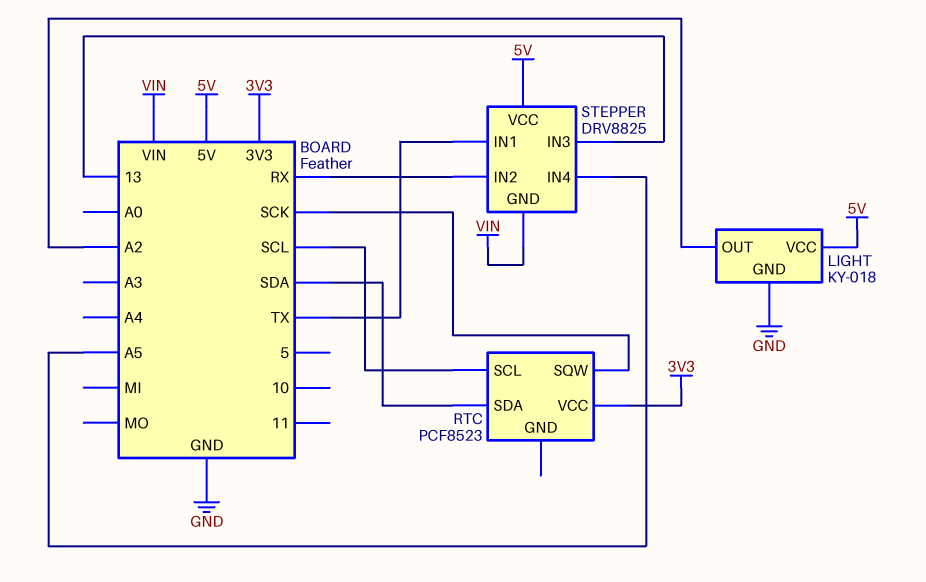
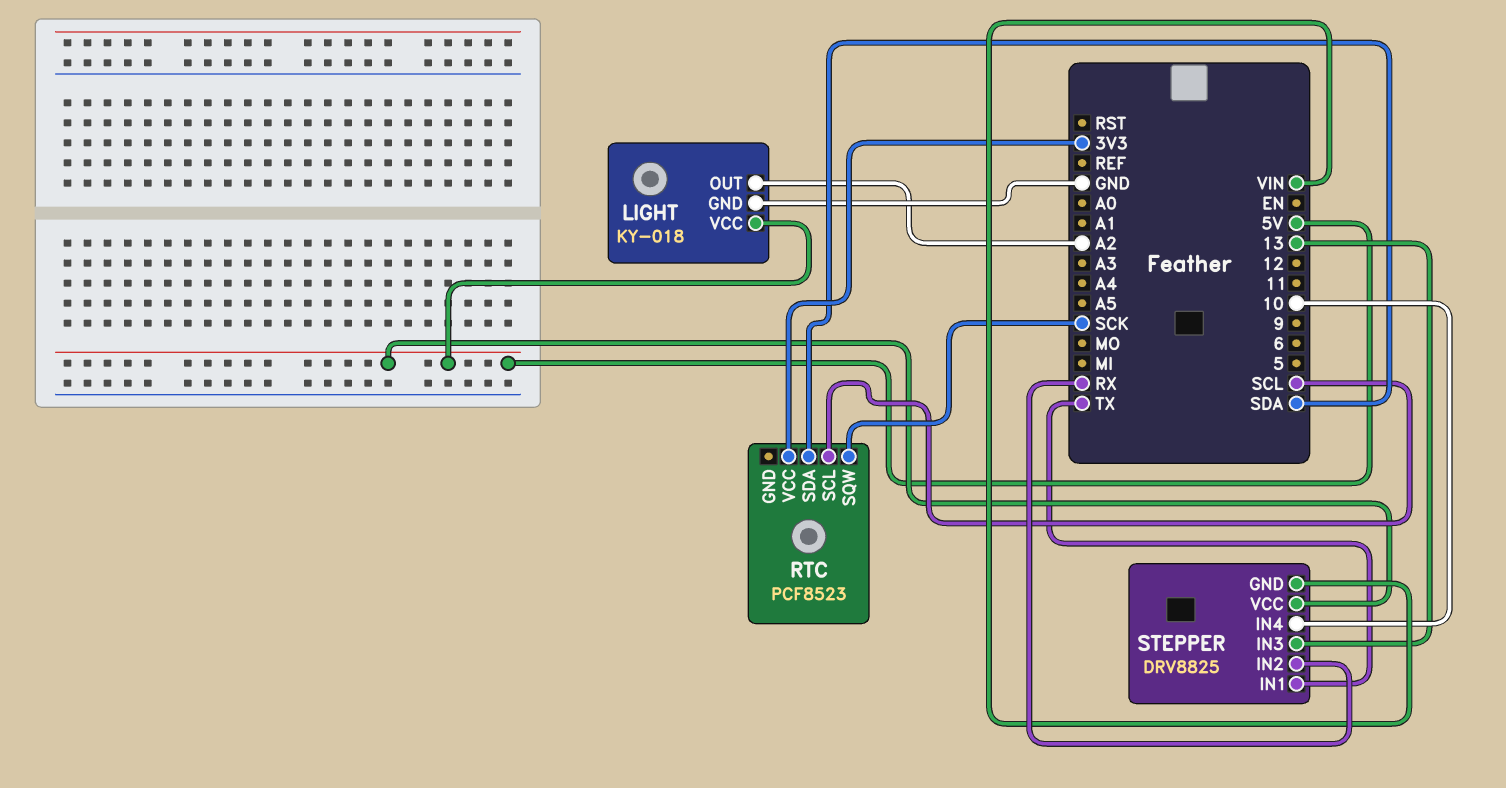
STEPPER pin IN4: A5 -> 10

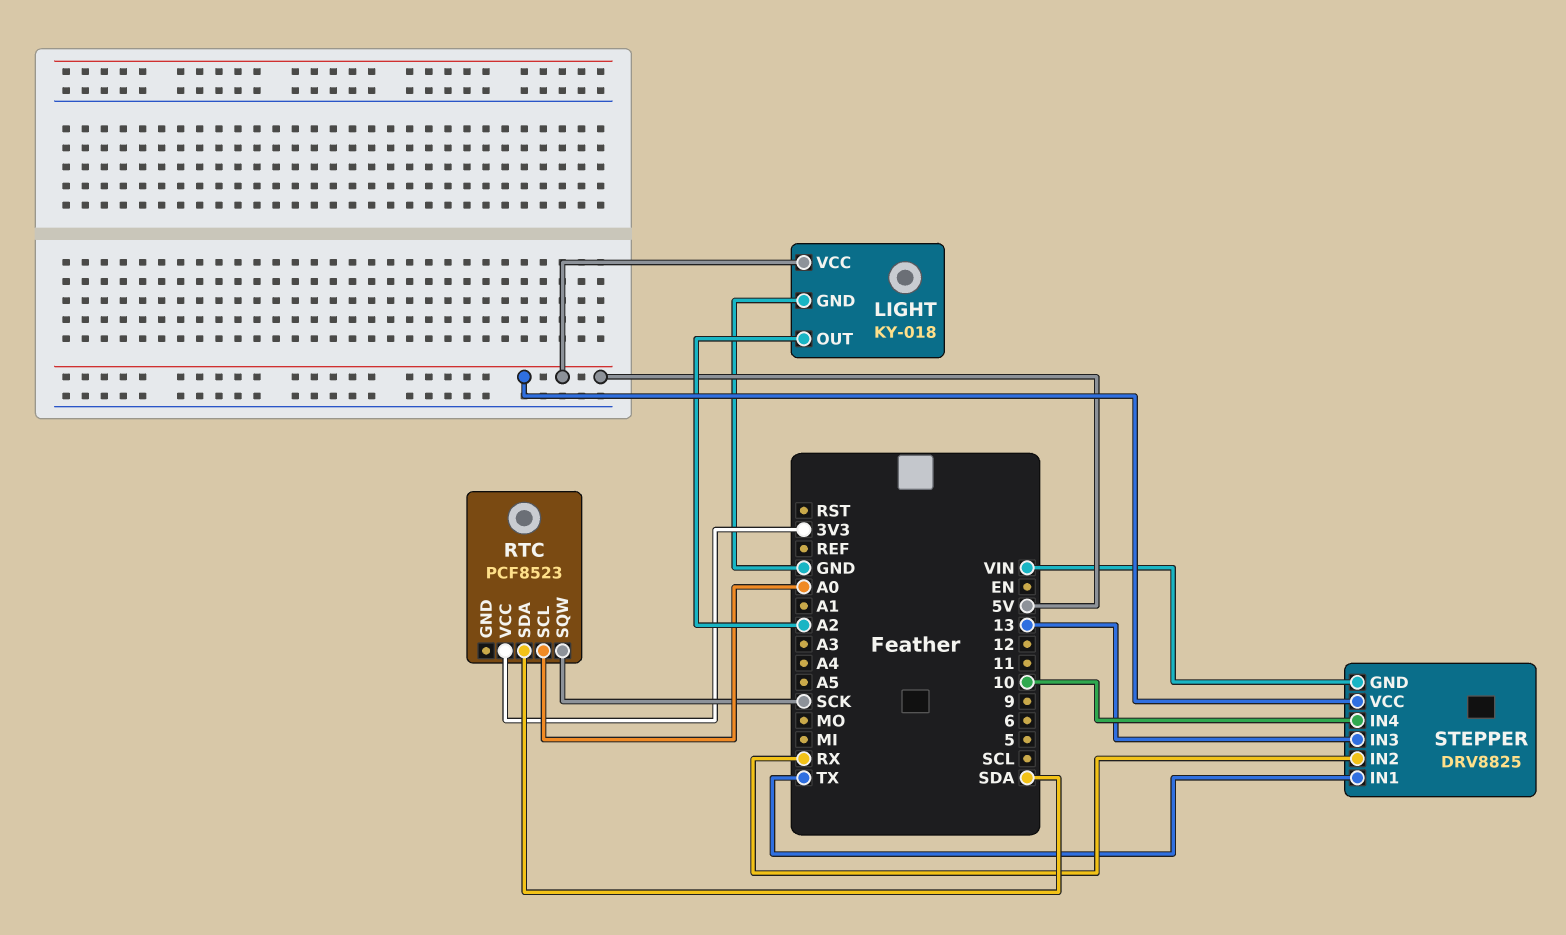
RTC pin SCL: SCL -> A0

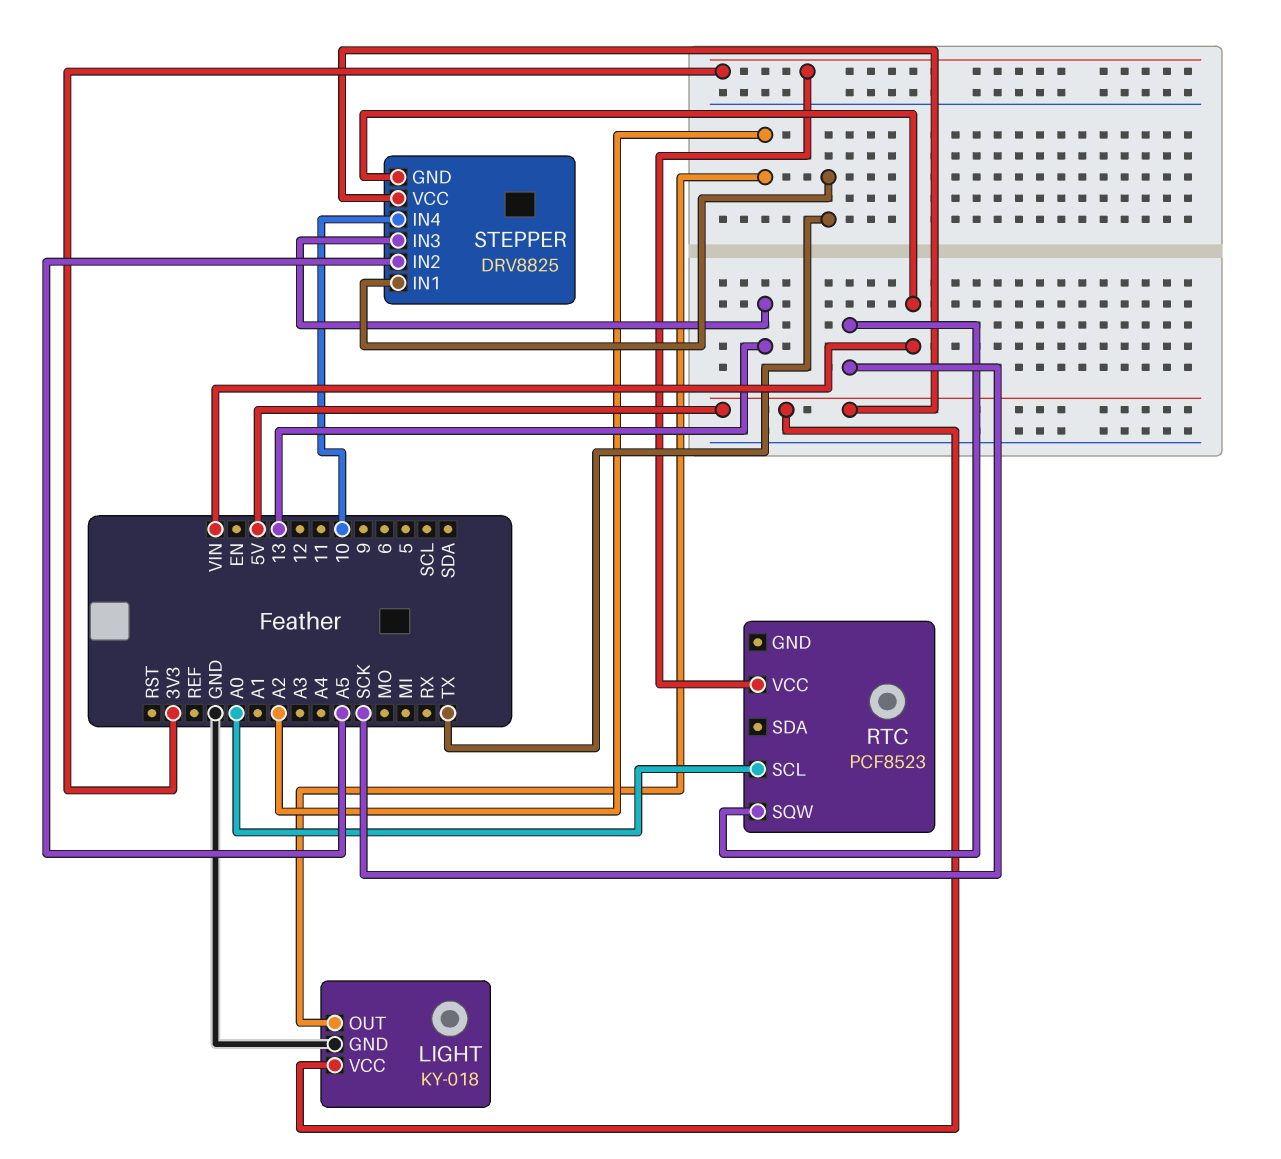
RTC pin SDA: SDA -> none
STEPPER pin IN2: RX -> A5

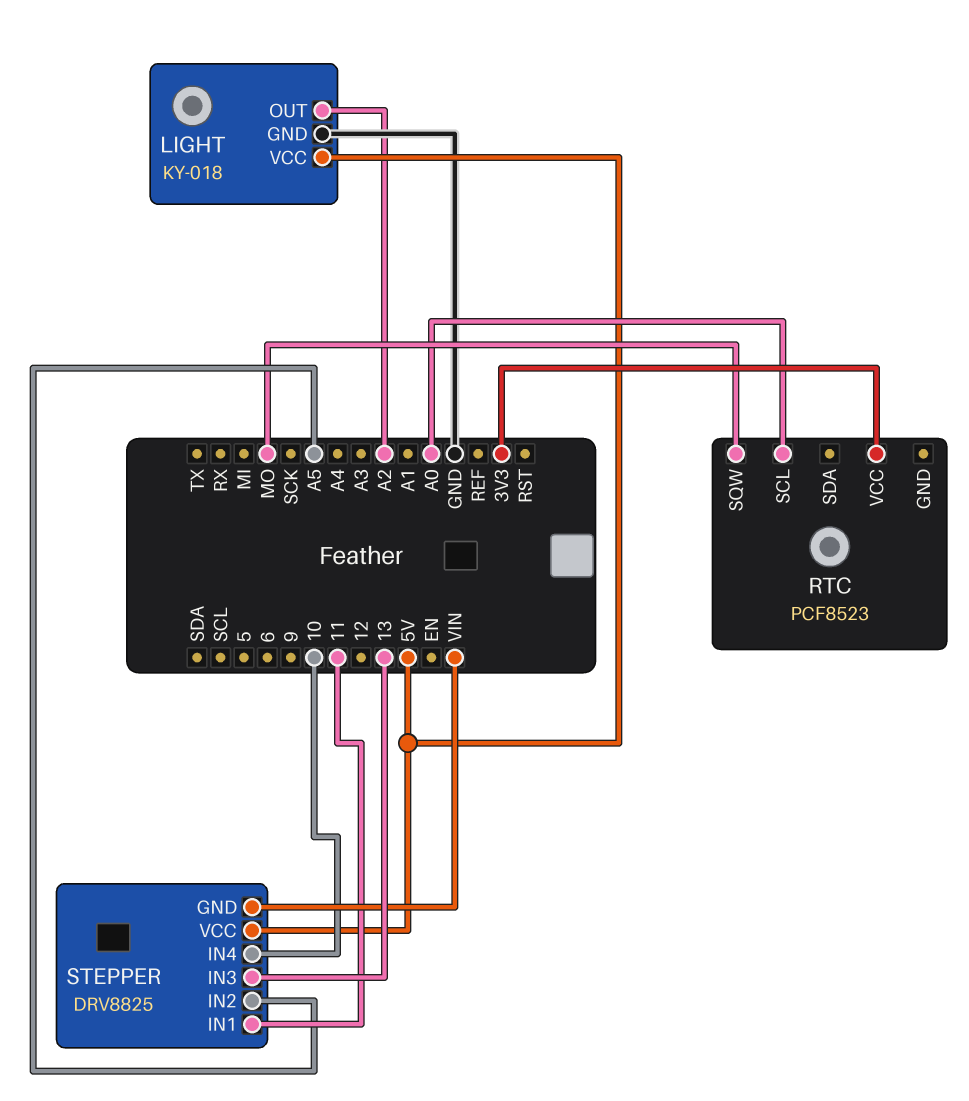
RTC pin SQW: SCK -> MO
STEPPER pin IN1: TX -> 11

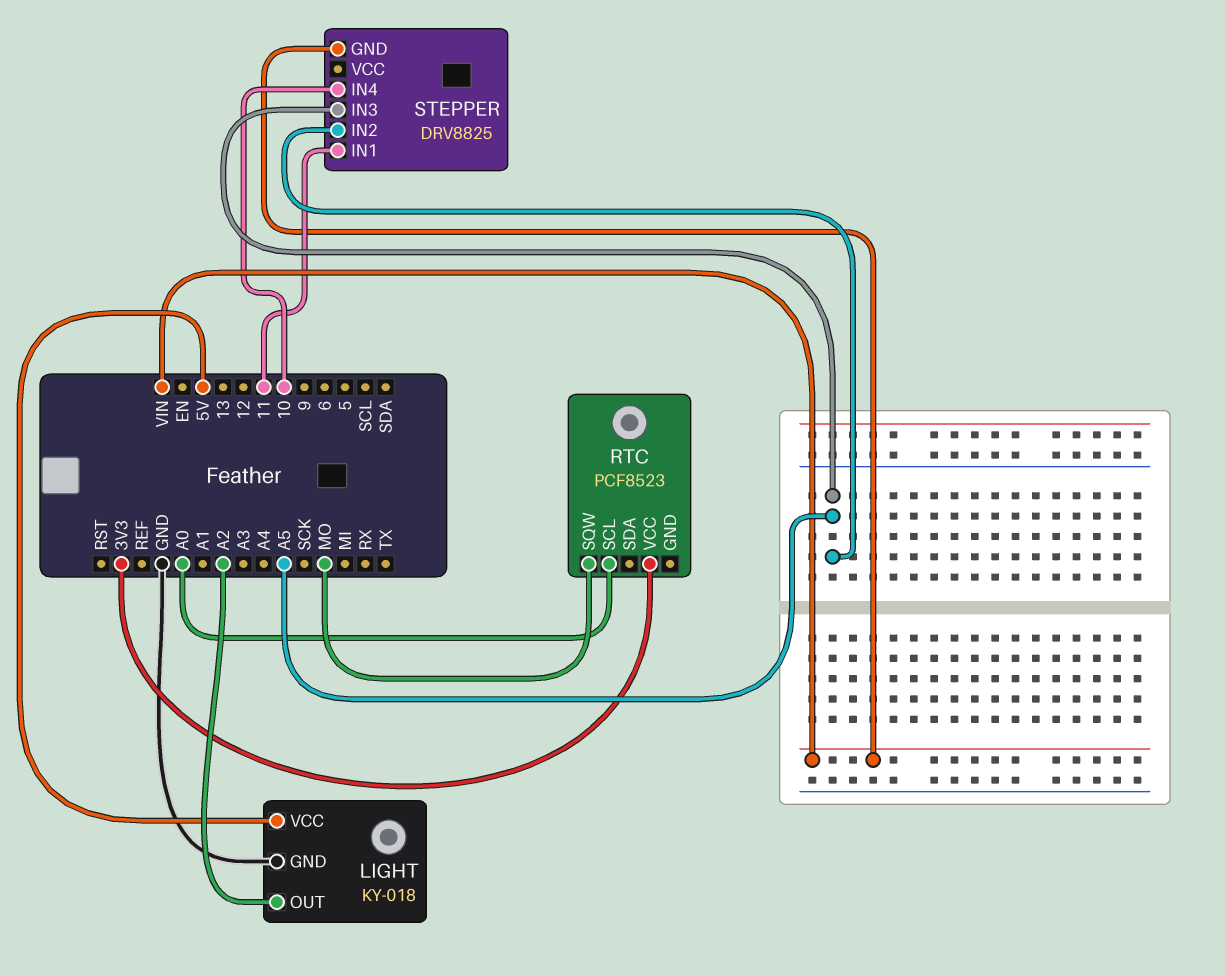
STEPPER pin IN3: 13 -> A5
STEPPER pin VCC: 5V -> none

